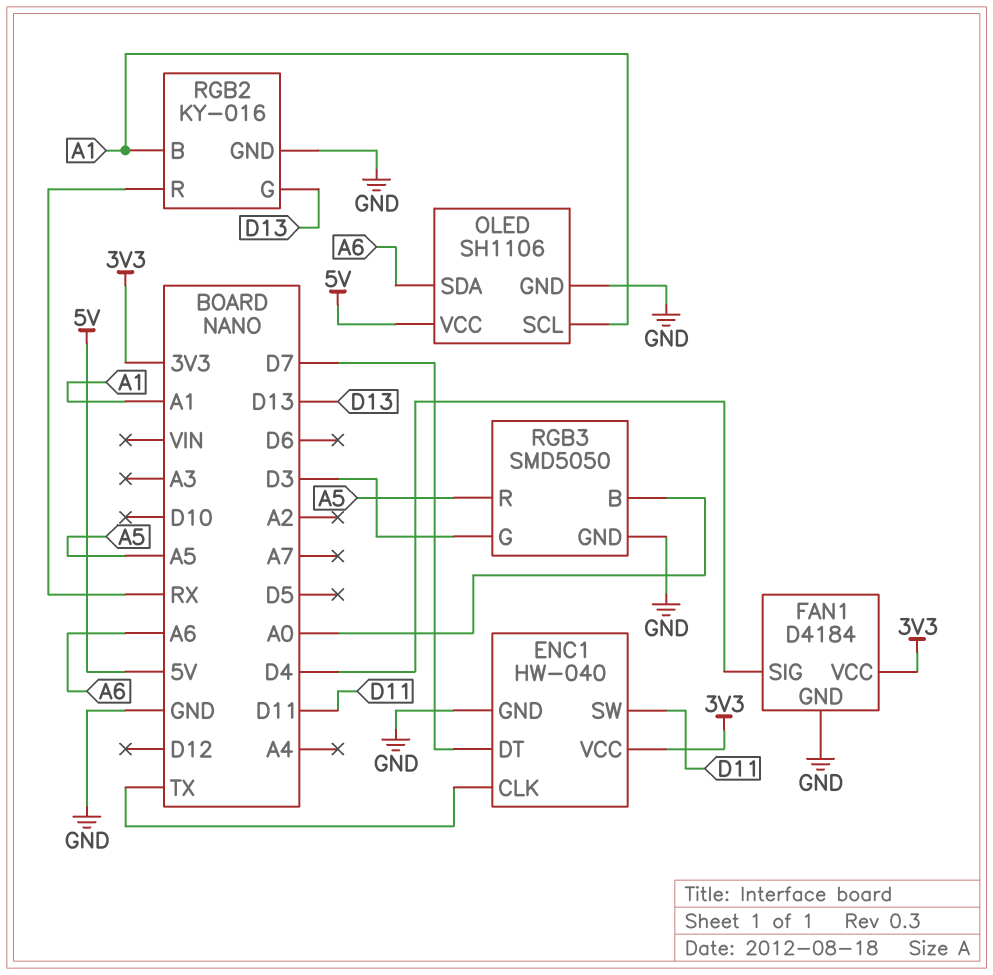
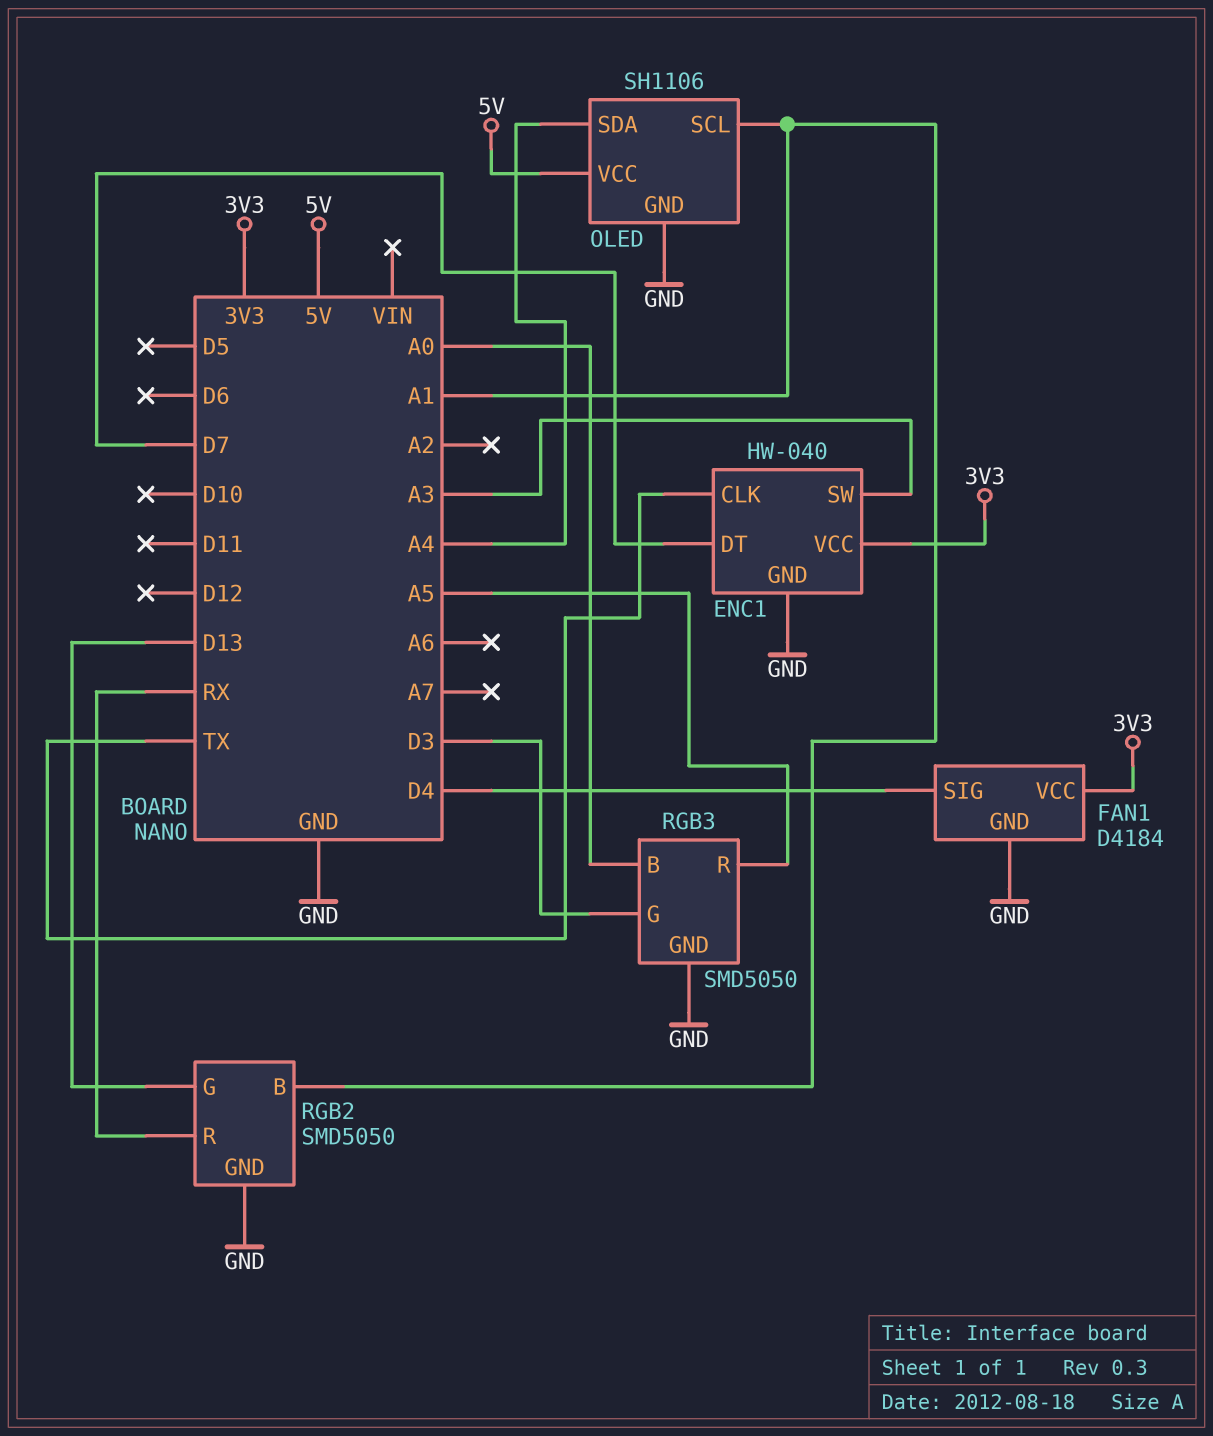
ENC1 pin SW: D11 -> A3
OLED pin SDA: A6 -> A4
RGB2: KY-016 -> SMD5050

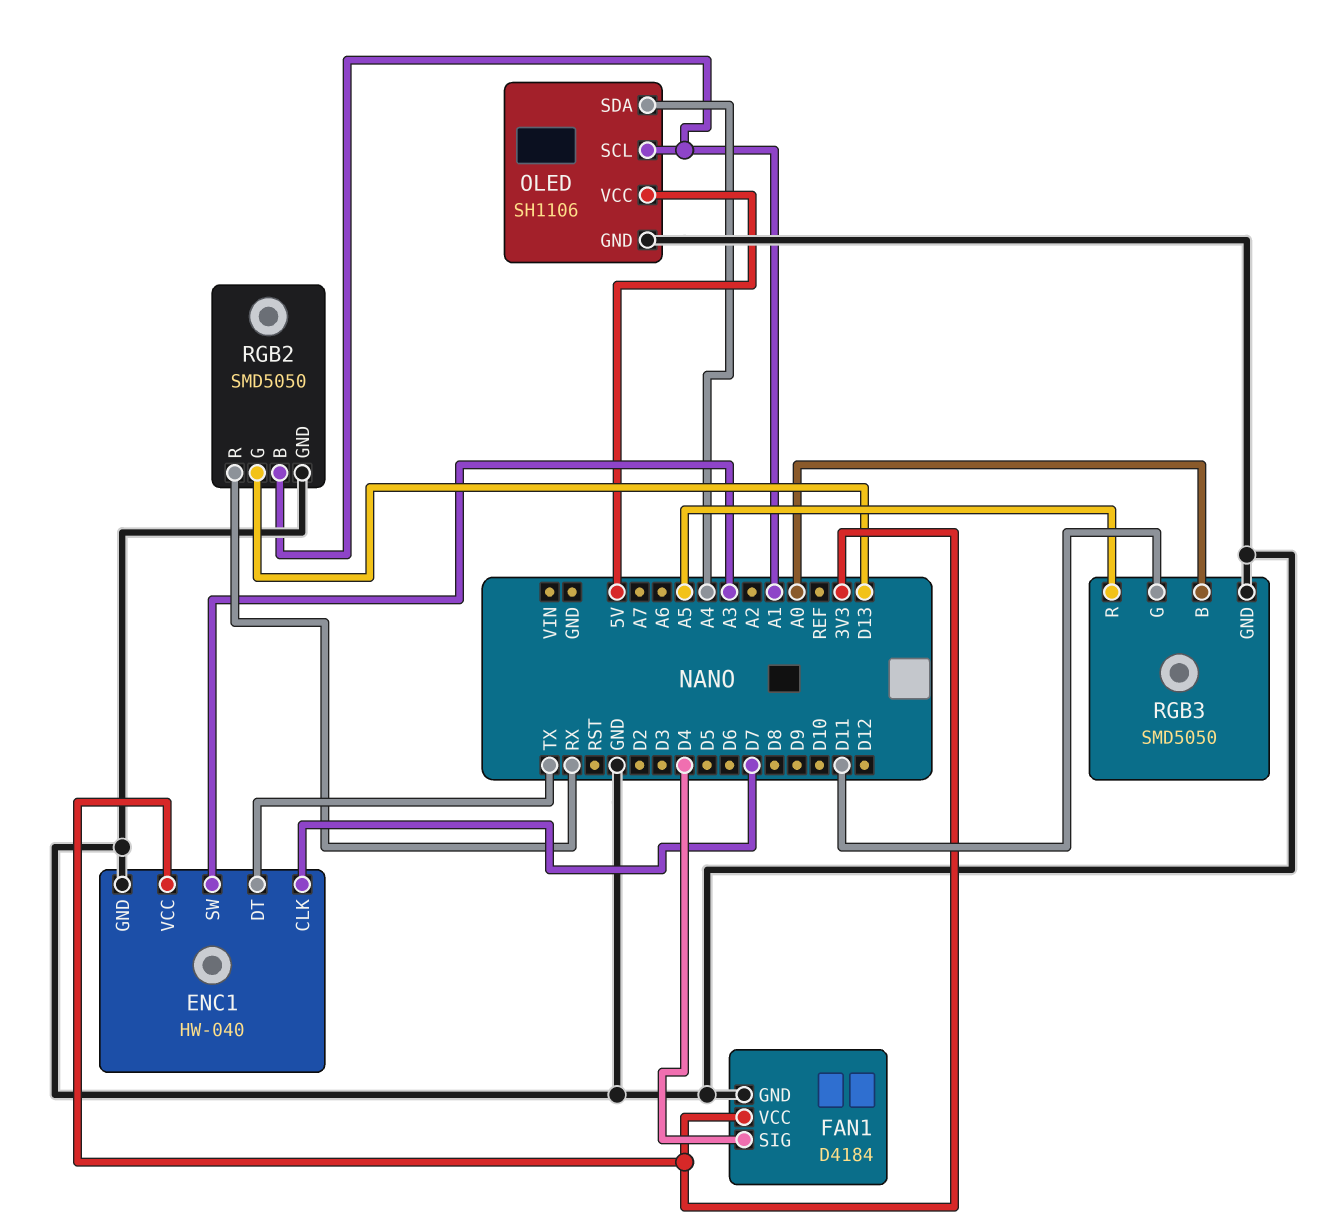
ENC1 pin CLK: TX -> D7
ENC1 pin DT: D7 -> TX
RGB3 pin G: D3 -> D11

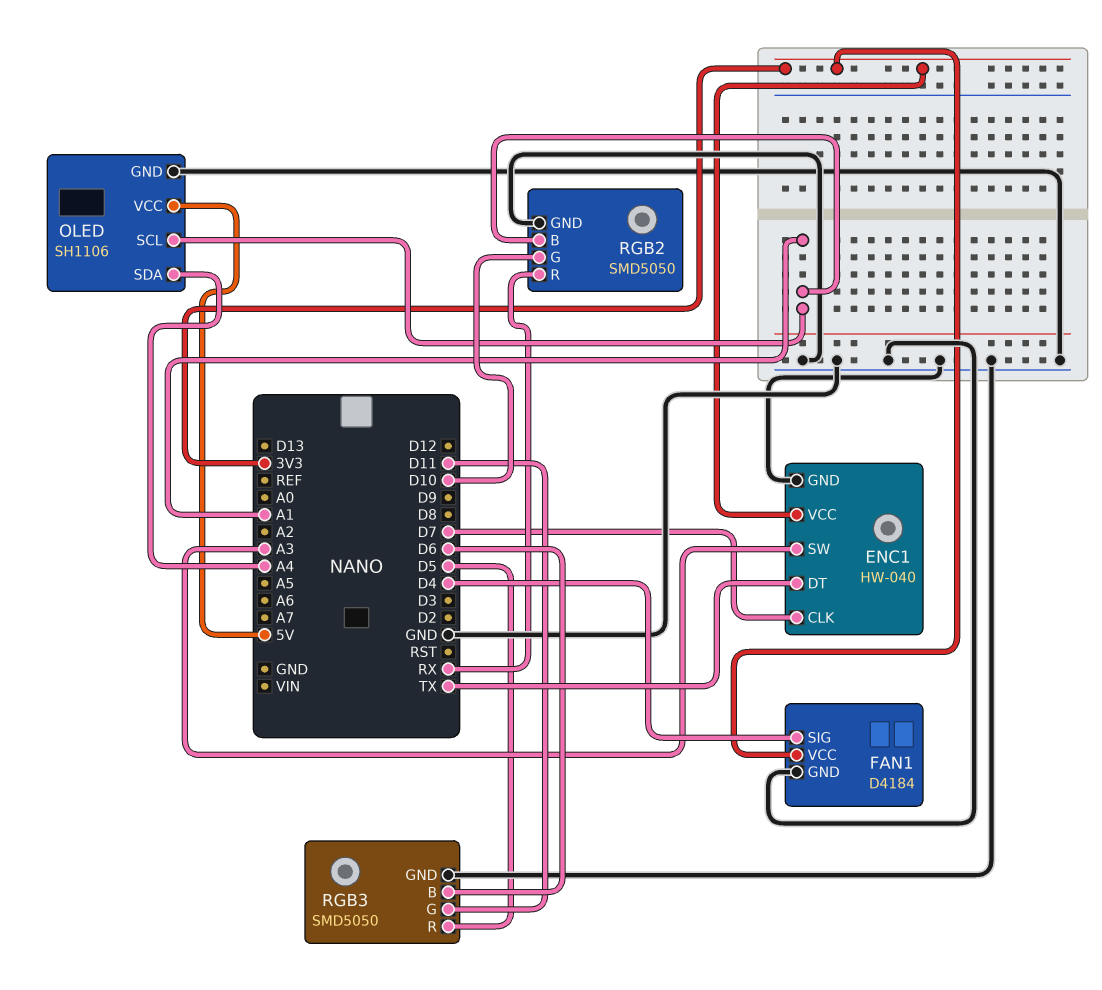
RGB2 pin G: D13 -> D10
RGB3 pin B: A0 -> D6
RGB3 pin R: A5 -> D5

